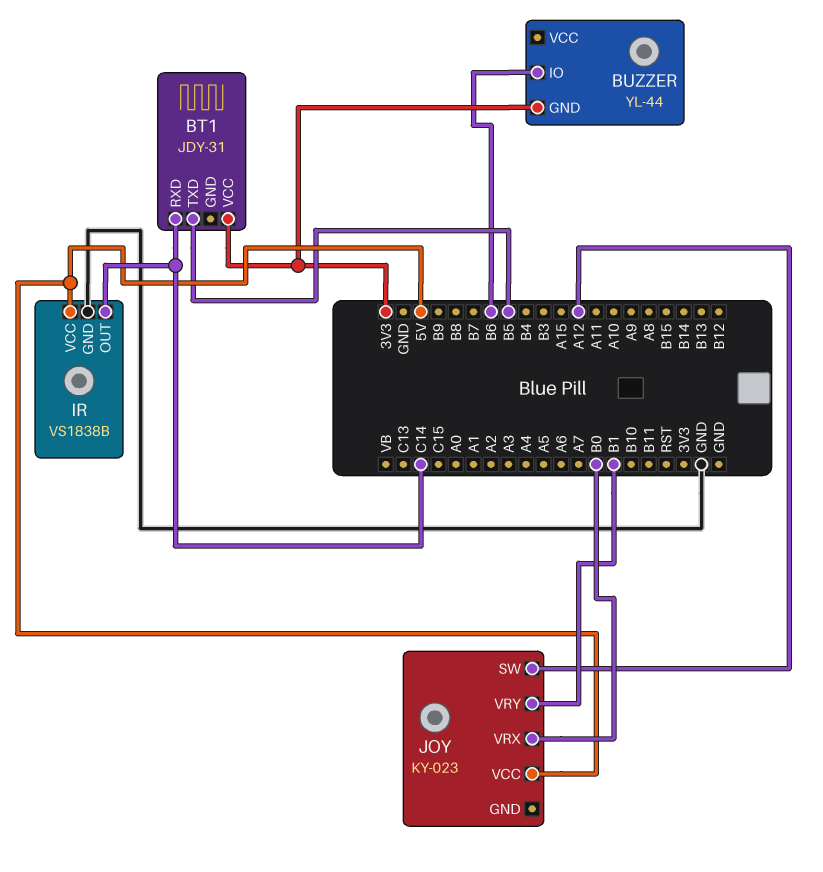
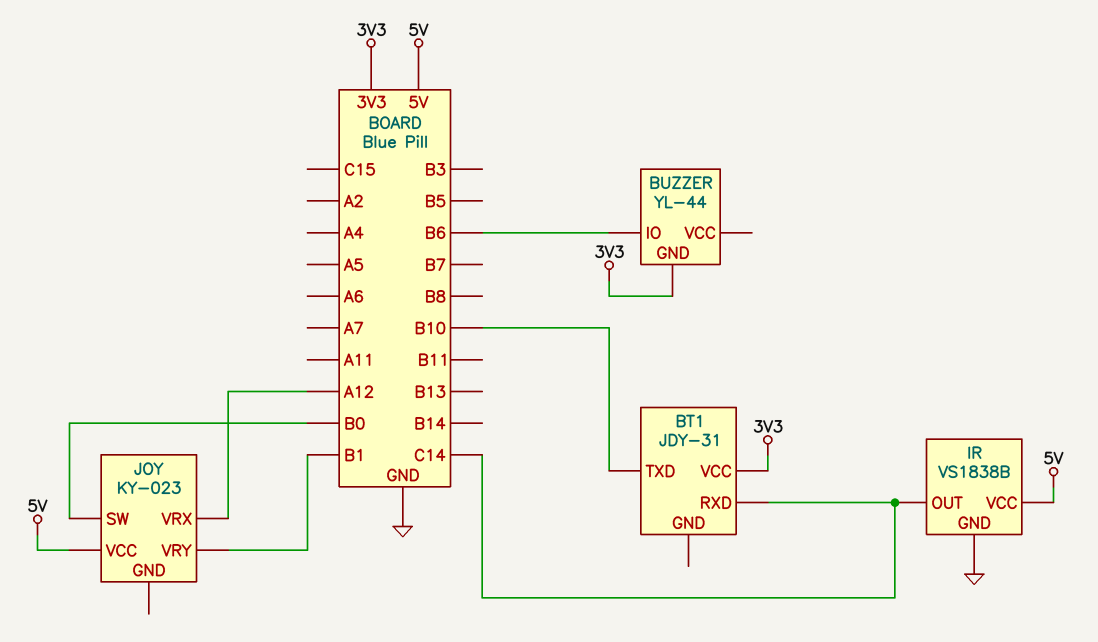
BT1 pin TXD: B5 -> B10
JOY pin SW: A12 -> B0
JOY pin VRX: B0 -> A12

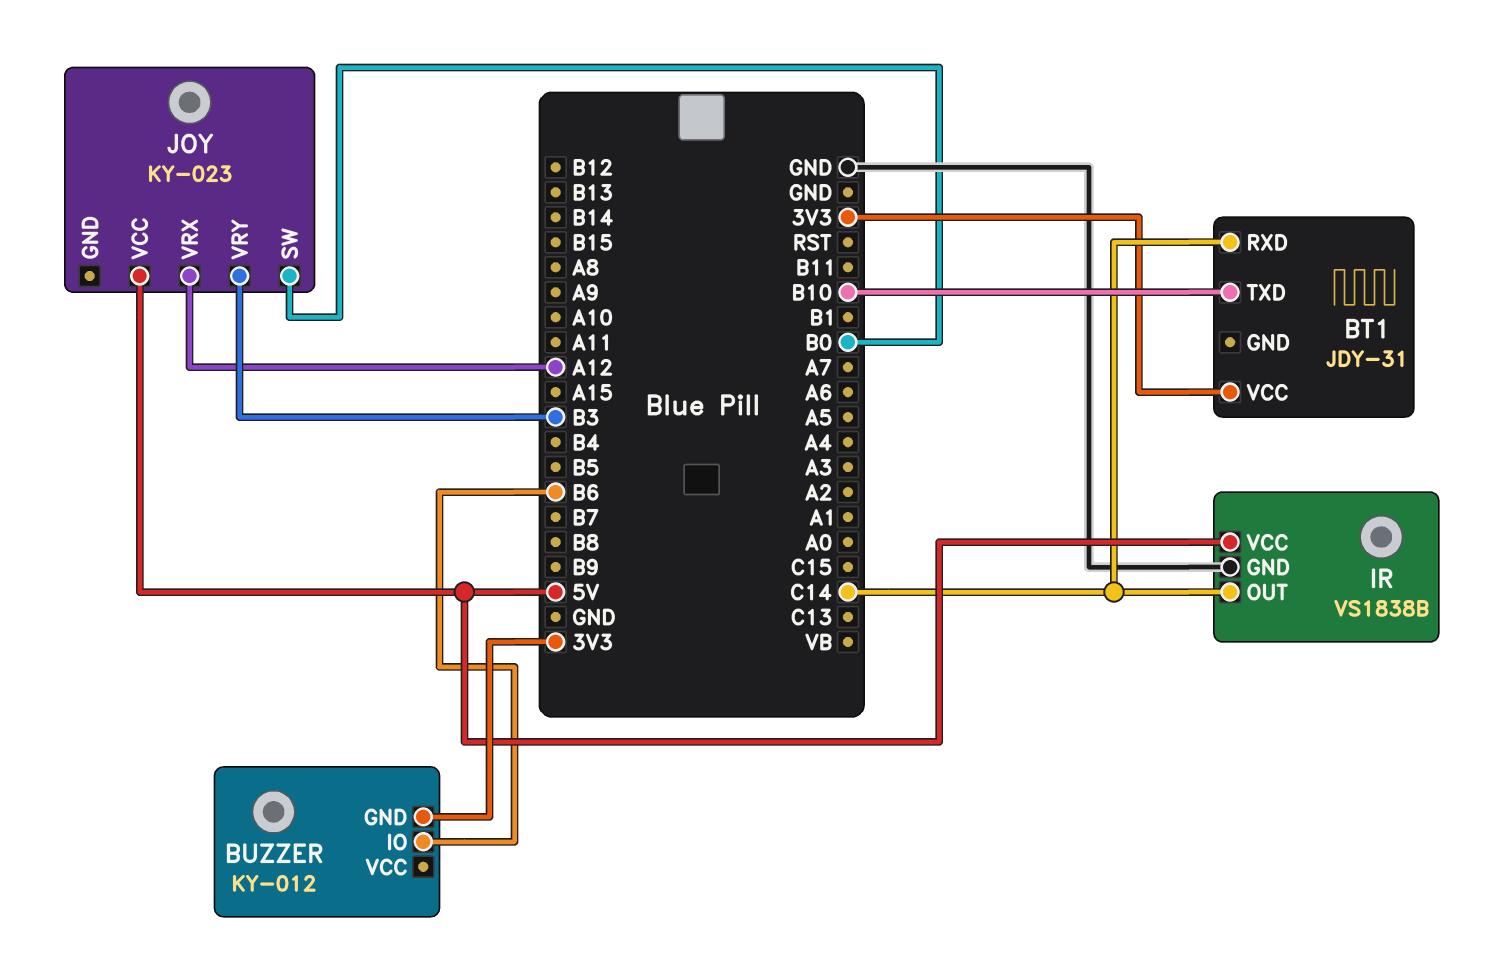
BUZZER: YL-44 -> KY-012
JOY pin VRY: B1 -> B3

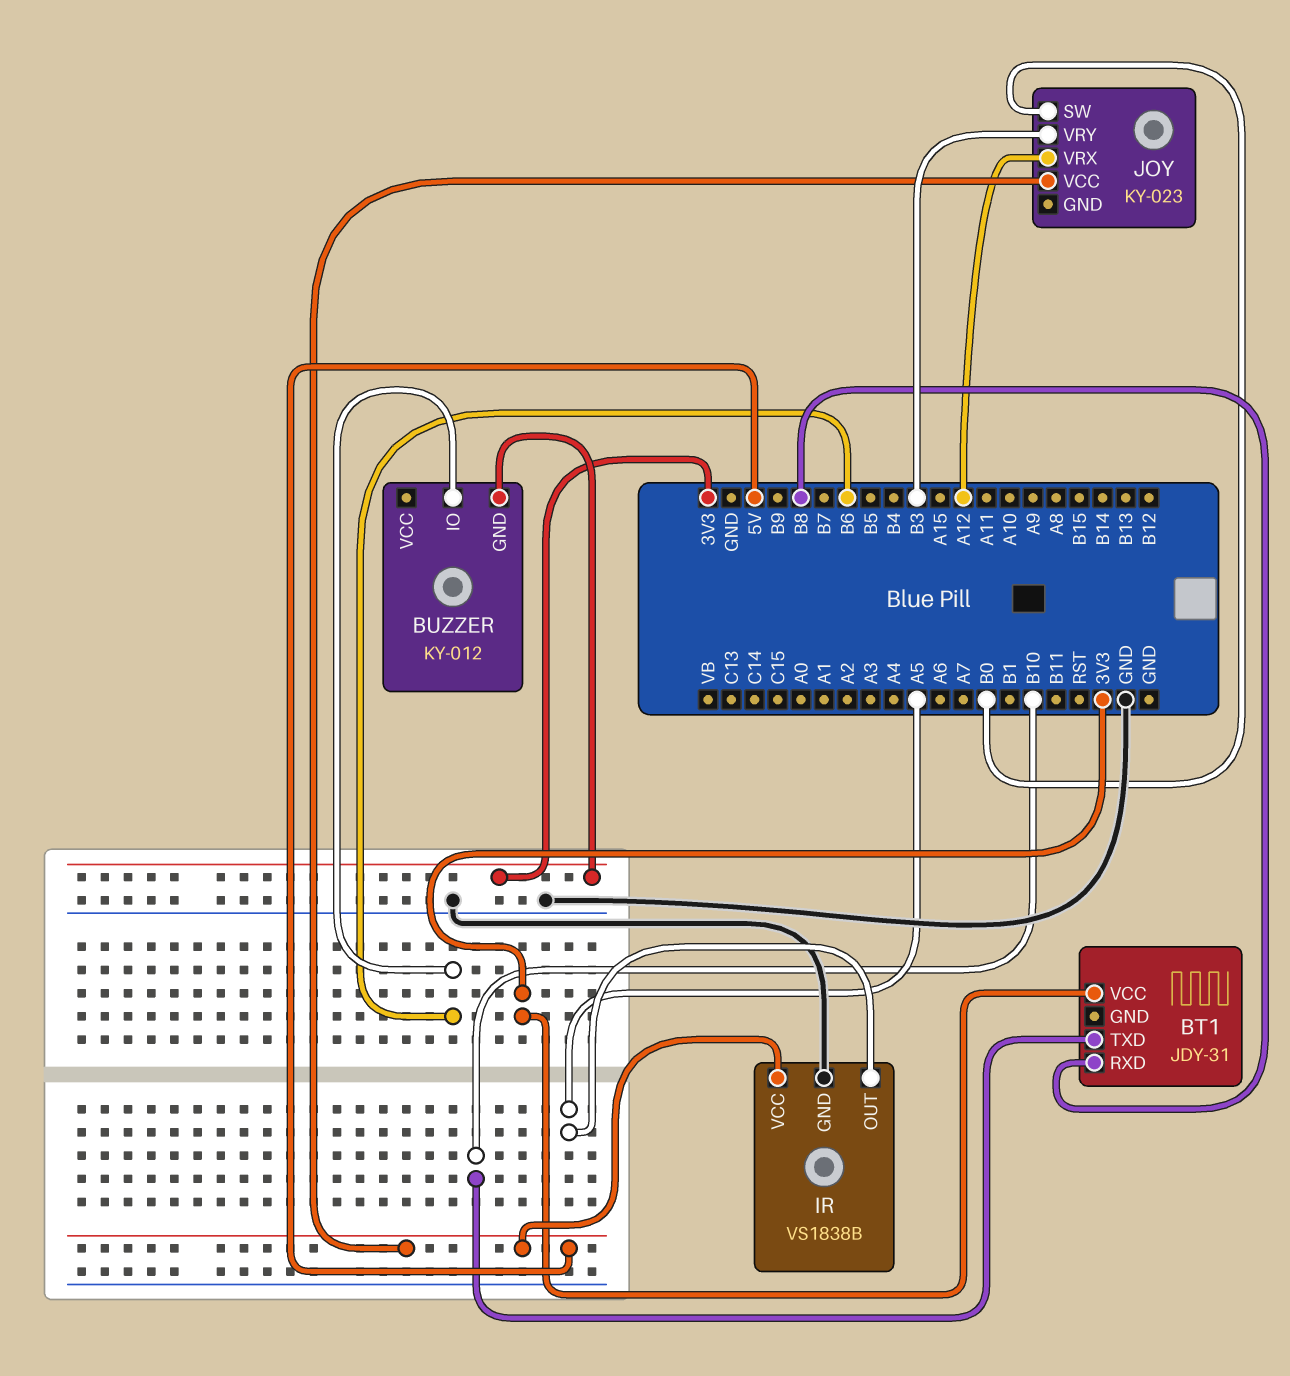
BT1 pin RXD: C14 -> B8
IR pin OUT: C14 -> A5

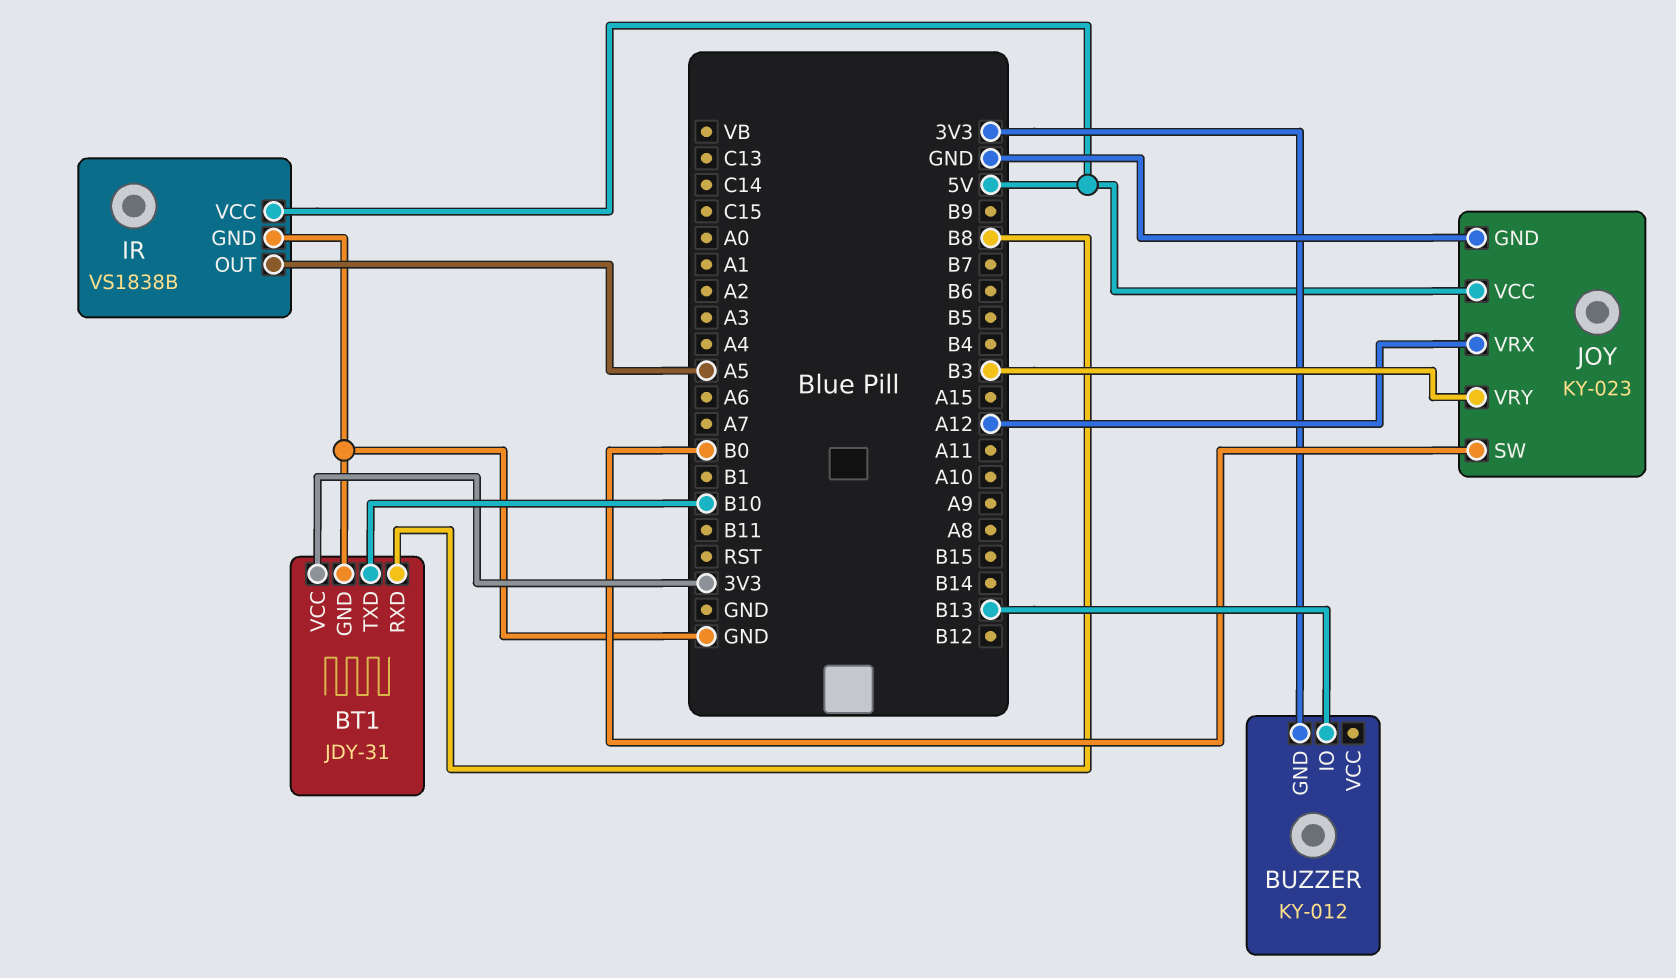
BT1 pin GND: none -> GND
BUZZER pin IO: B6 -> B13
JOY pin GND: none -> GND

